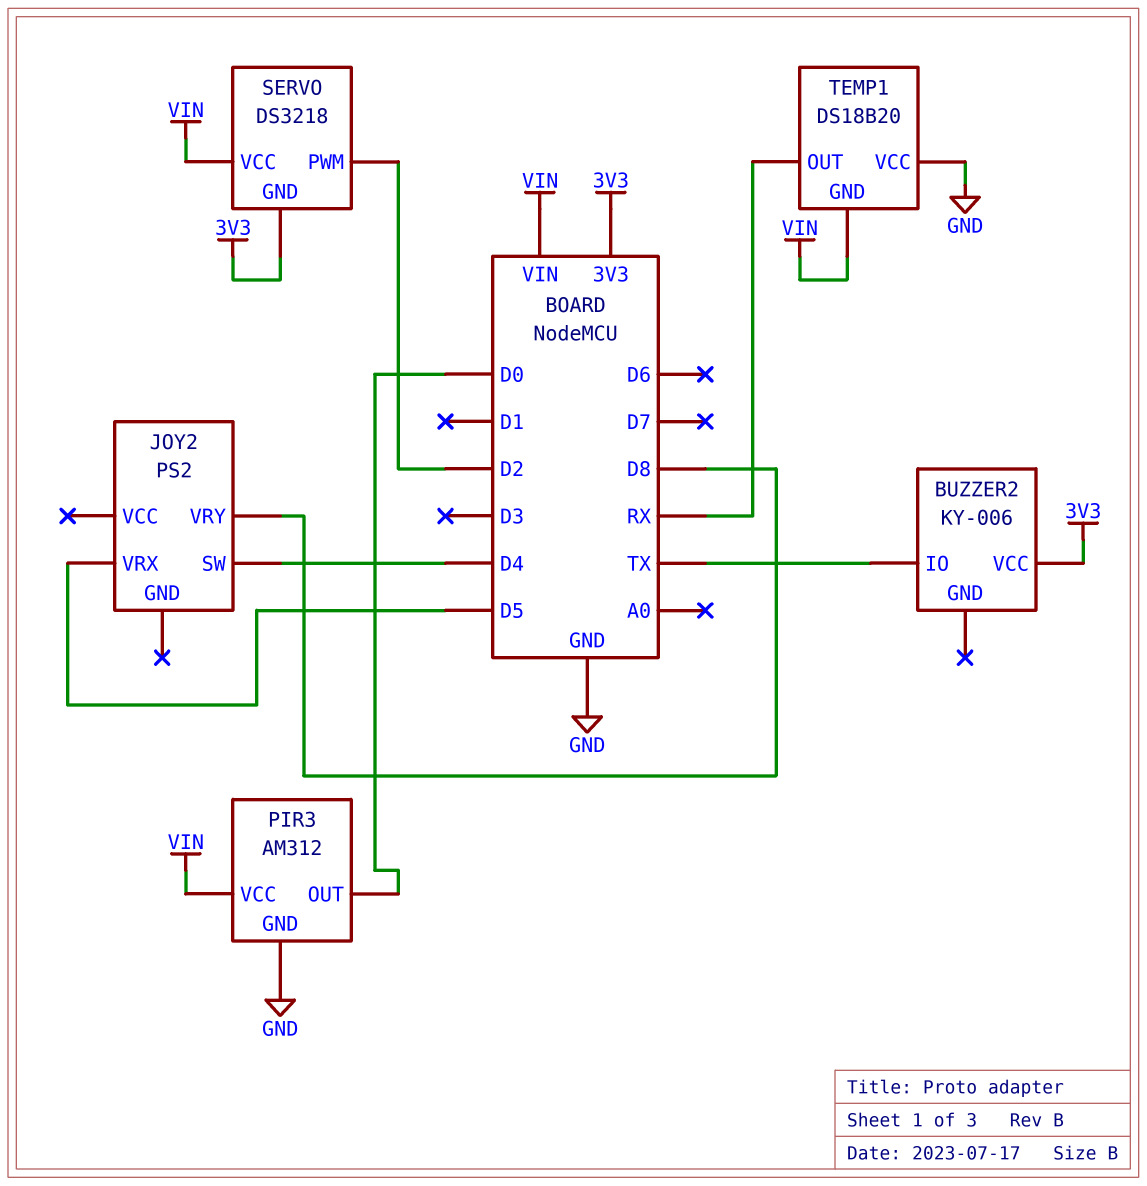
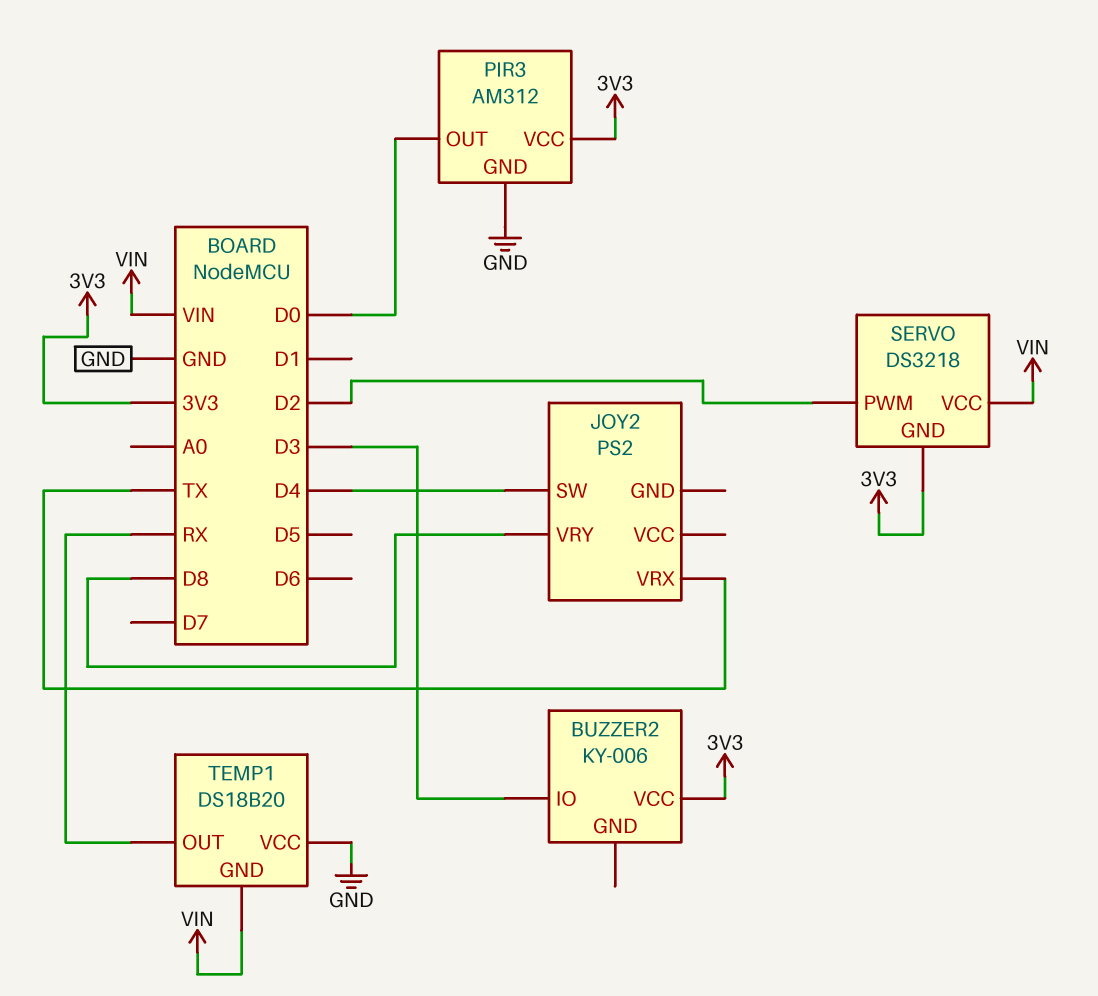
BUZZER2 pin IO: TX -> D3
JOY2 pin VRX: D5 -> TX
PIR3 pin VCC: VIN -> 3V3

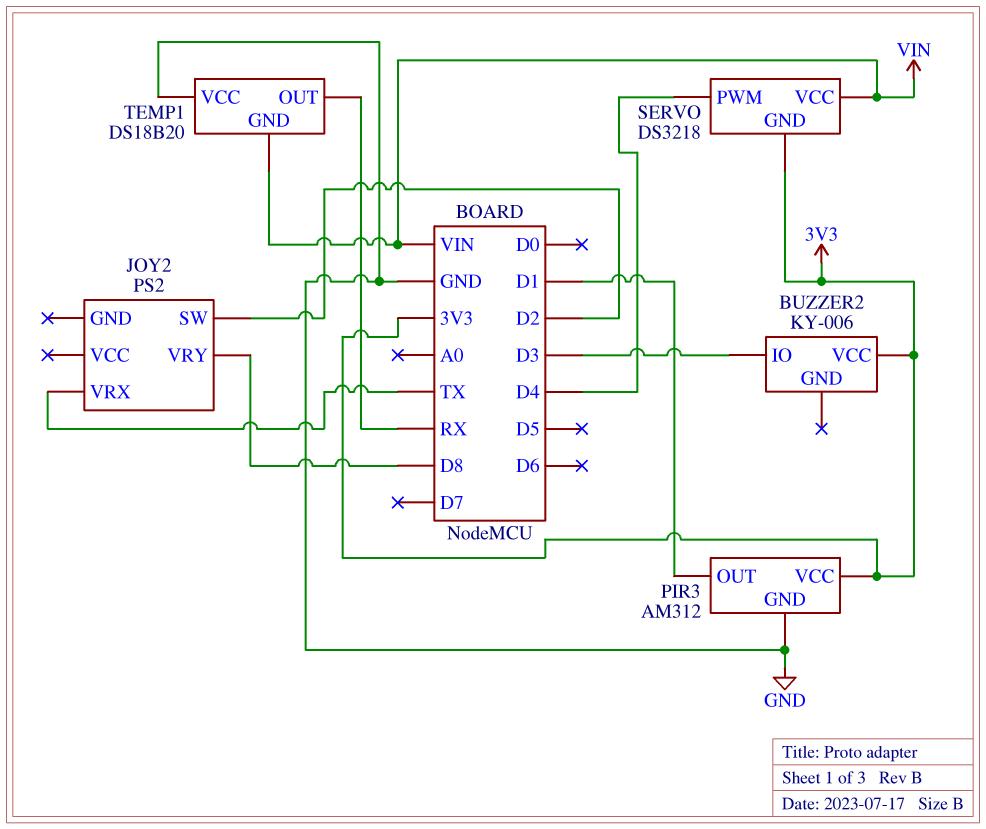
JOY2 pin SW: D4 -> D2
PIR3 pin OUT: D0 -> D1
SERVO pin PWM: D2 -> D4

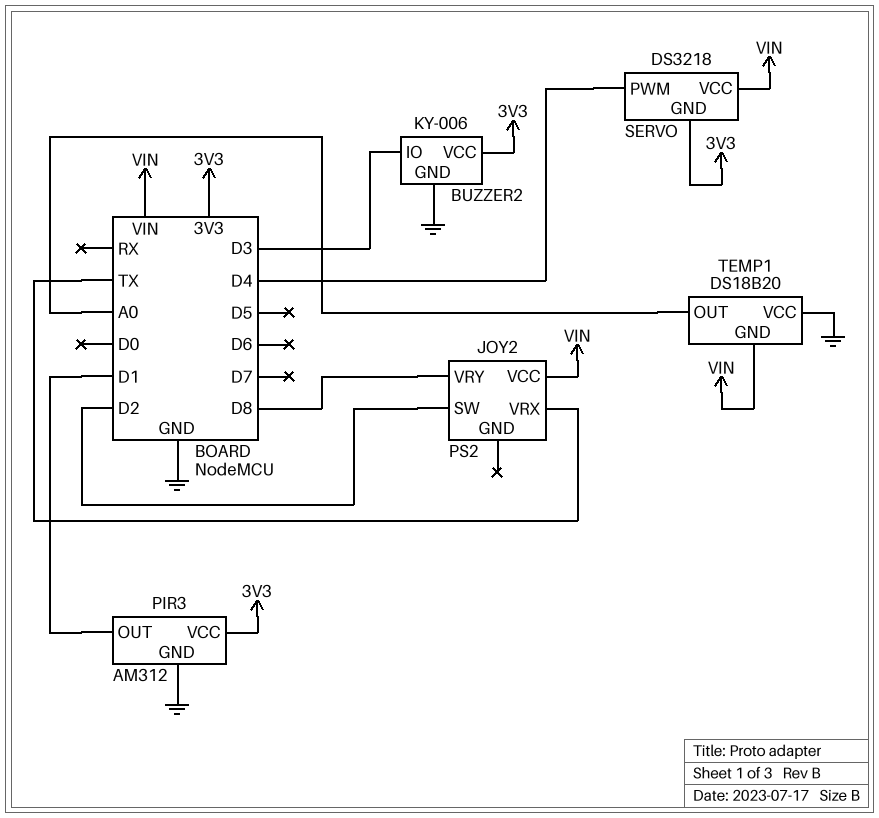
BUZZER2 pin GND: none -> GND
JOY2 pin VCC: none -> VIN
TEMP1 pin OUT: RX -> A0

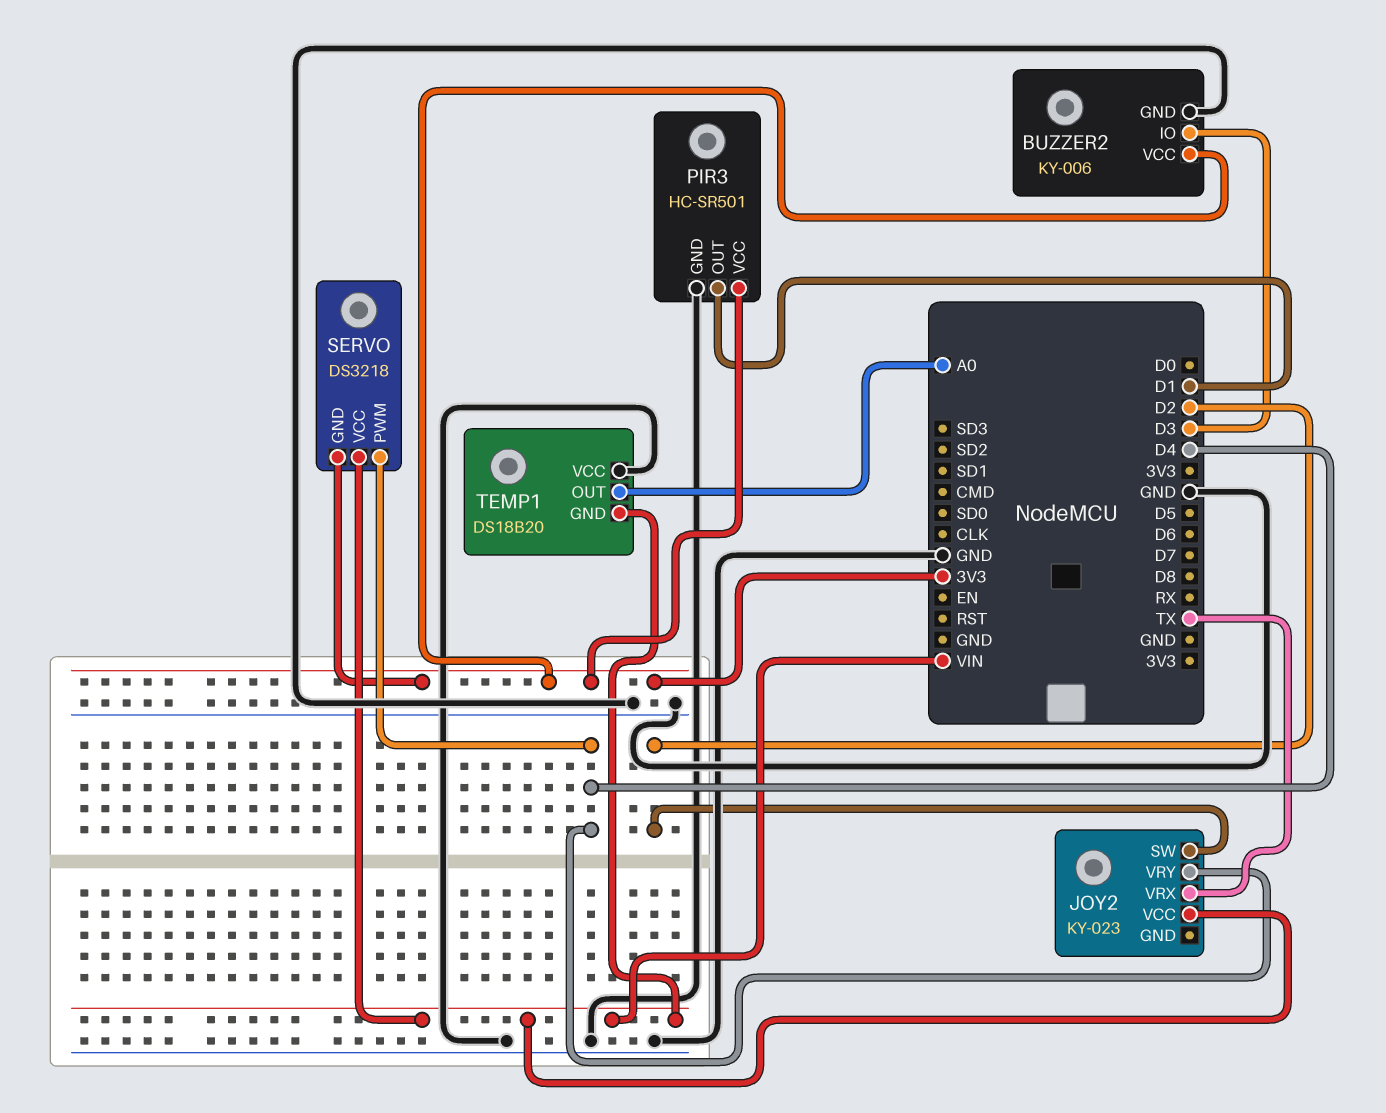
JOY2: PS2 -> KY-023
JOY2 pin VRY: D8 -> D4
PIR3: AM312 -> HC-SR501

